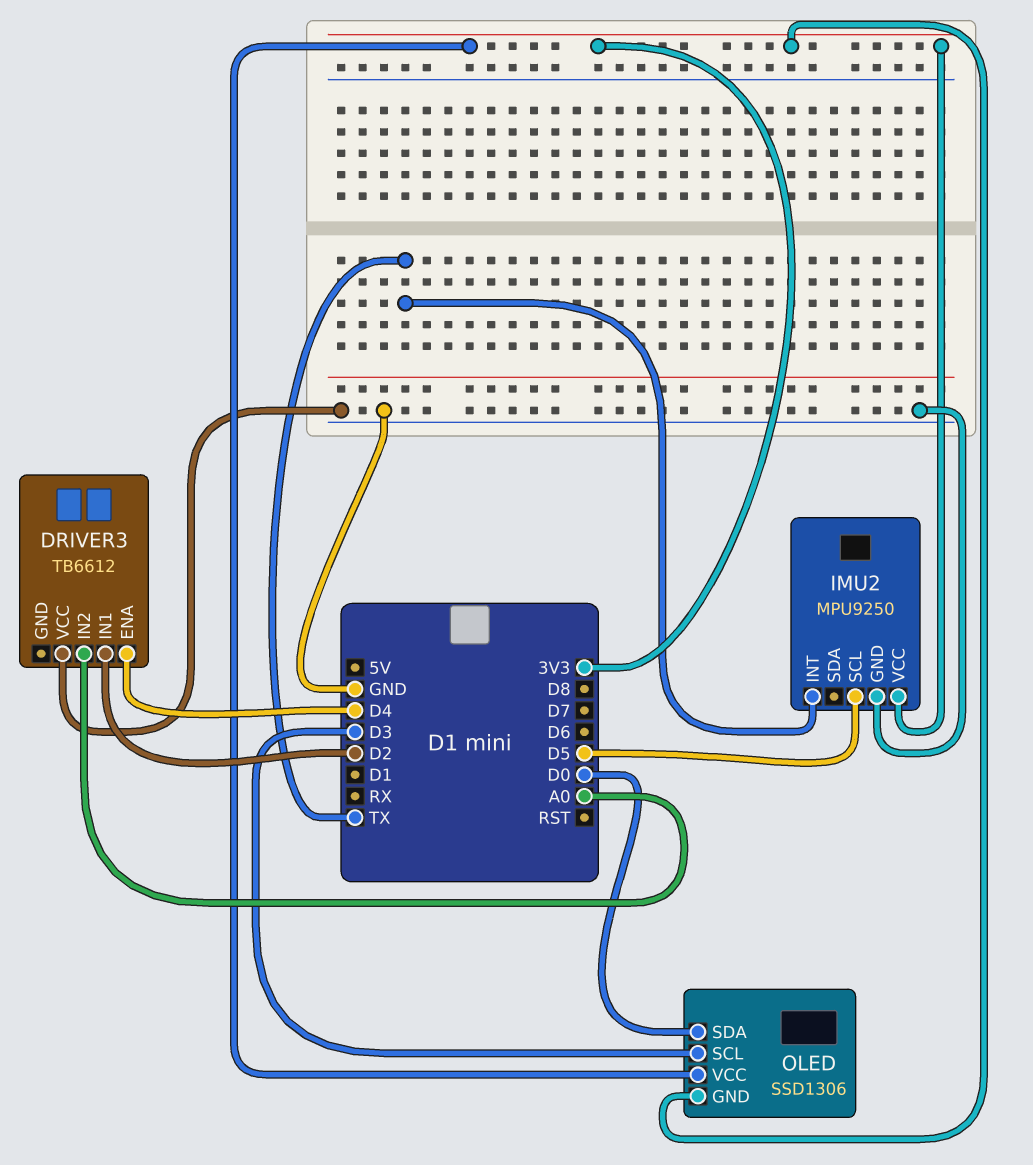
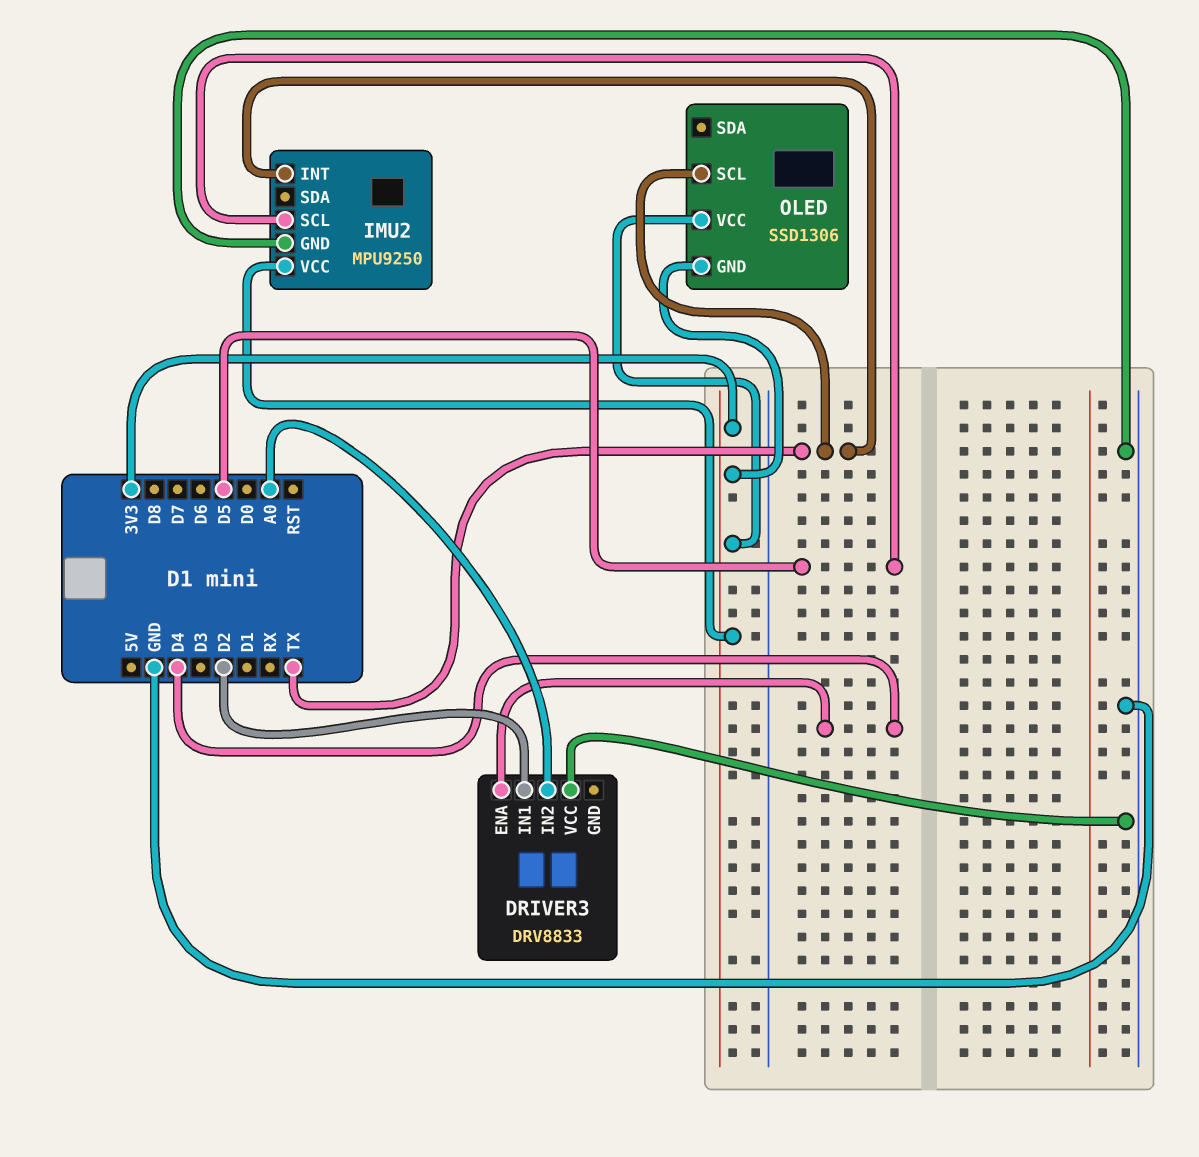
DRIVER3: TB6612 -> DRV8833
OLED pin SCL: D3 -> TX
OLED pin SDA: D0 -> none

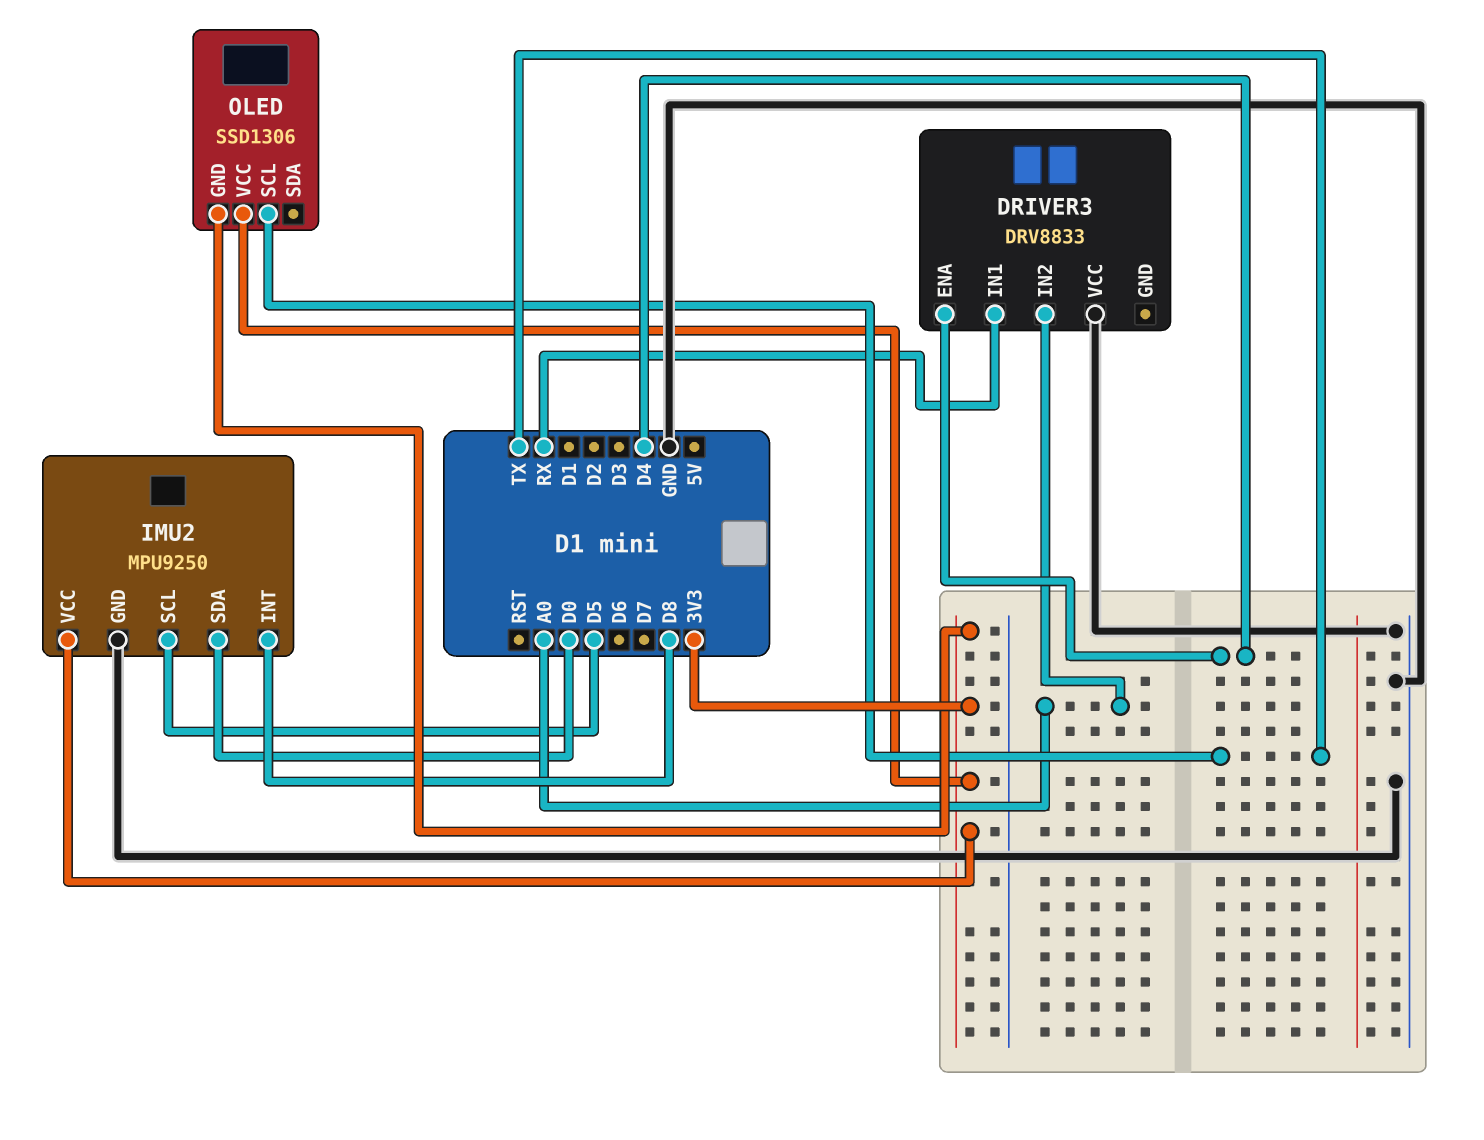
DRIVER3 pin IN1: D2 -> RX
IMU2 pin INT: TX -> D8
IMU2 pin SDA: none -> D0

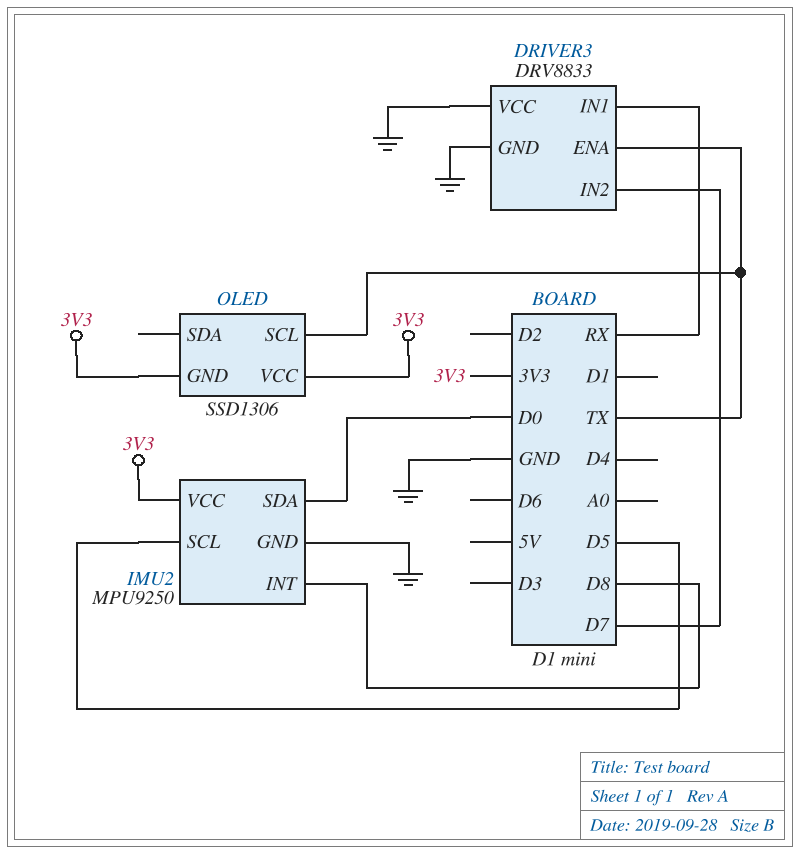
DRIVER3 pin ENA: D4 -> TX
DRIVER3 pin GND: none -> GND
DRIVER3 pin IN2: A0 -> D7

